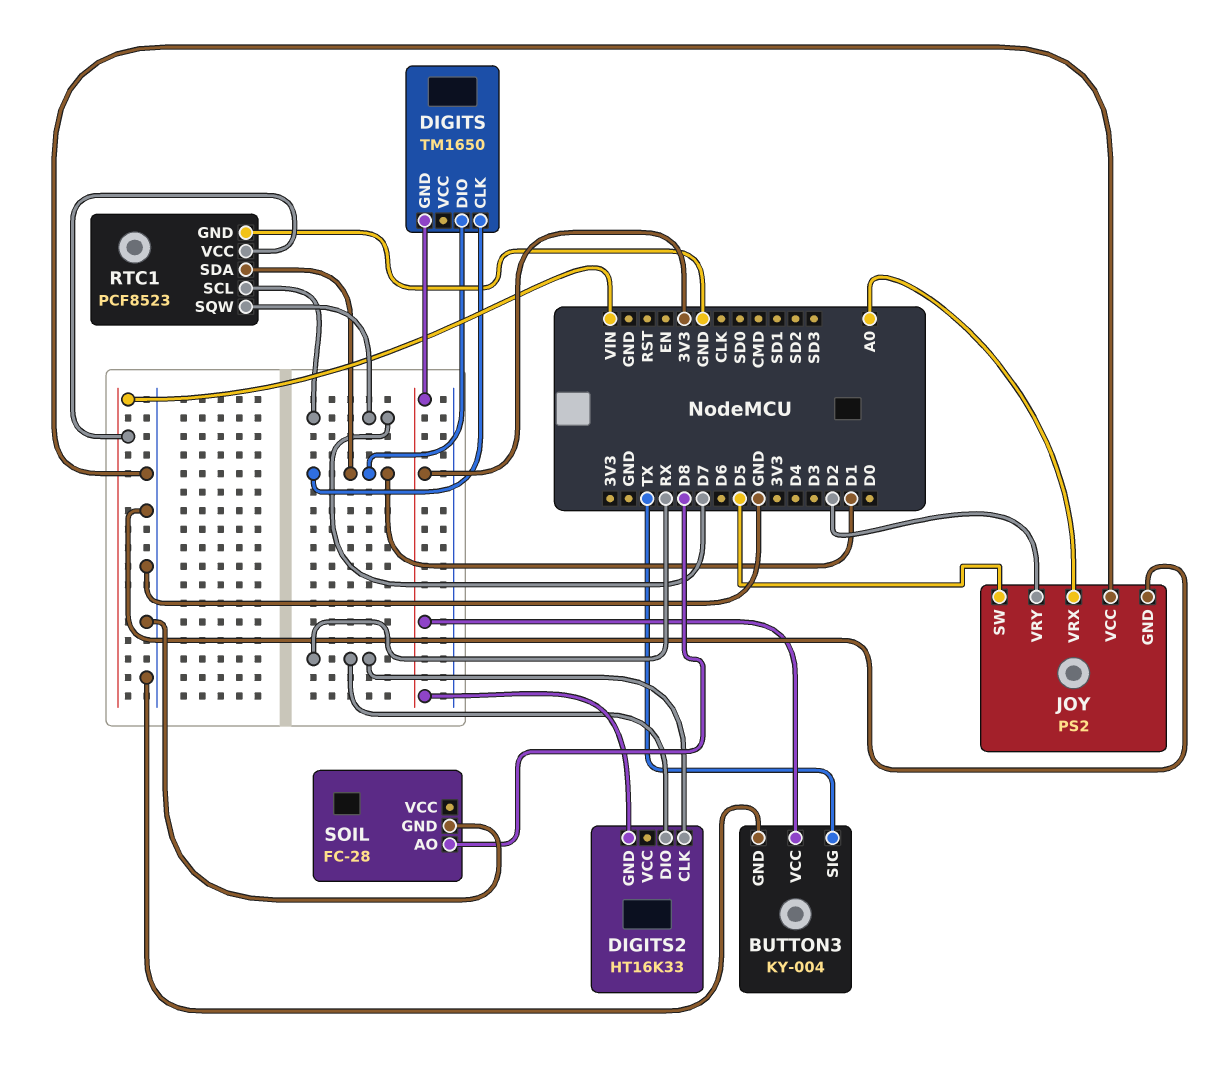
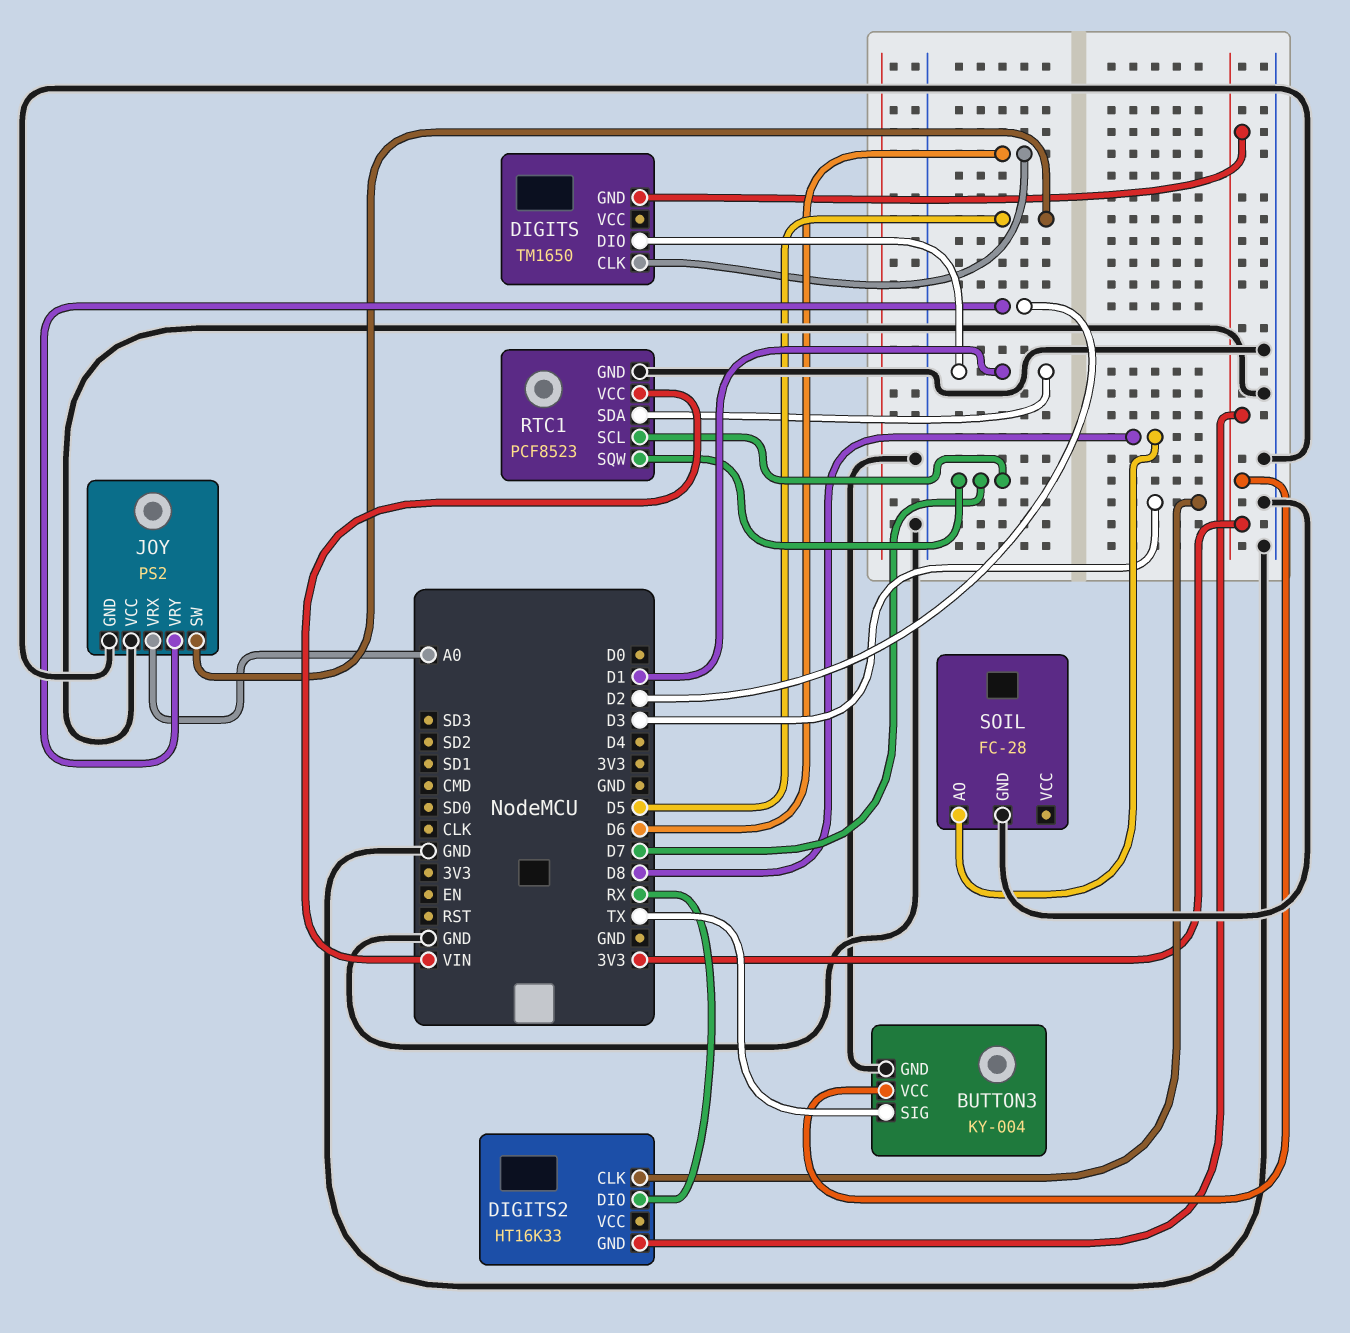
DIGITS pin CLK: D1 -> D6
DIGITS2 pin CLK: RX -> D3

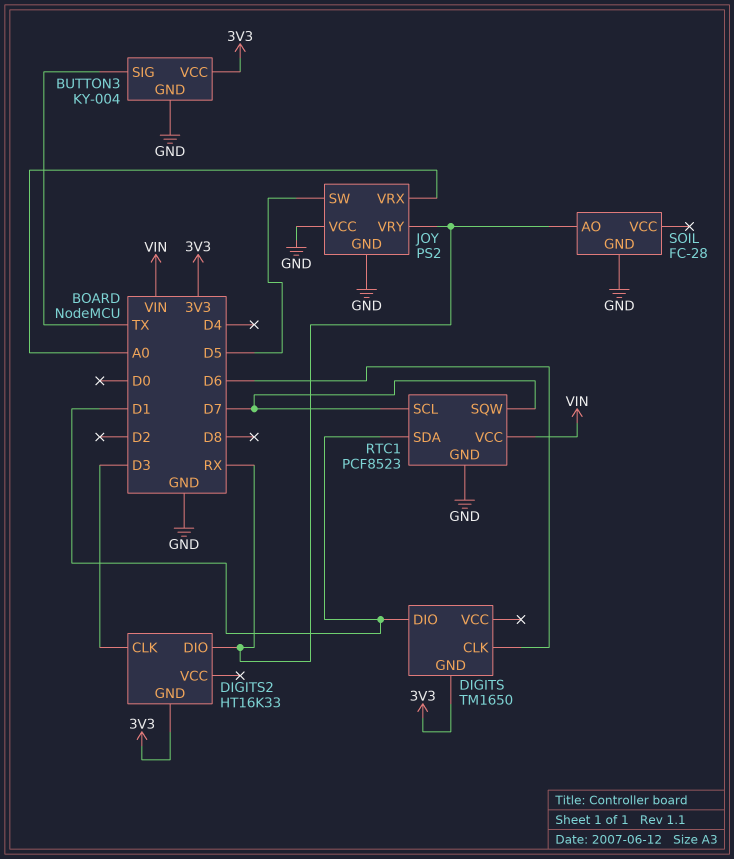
JOY pin VRY: D2 -> RX
SOIL pin AO: D8 -> RX

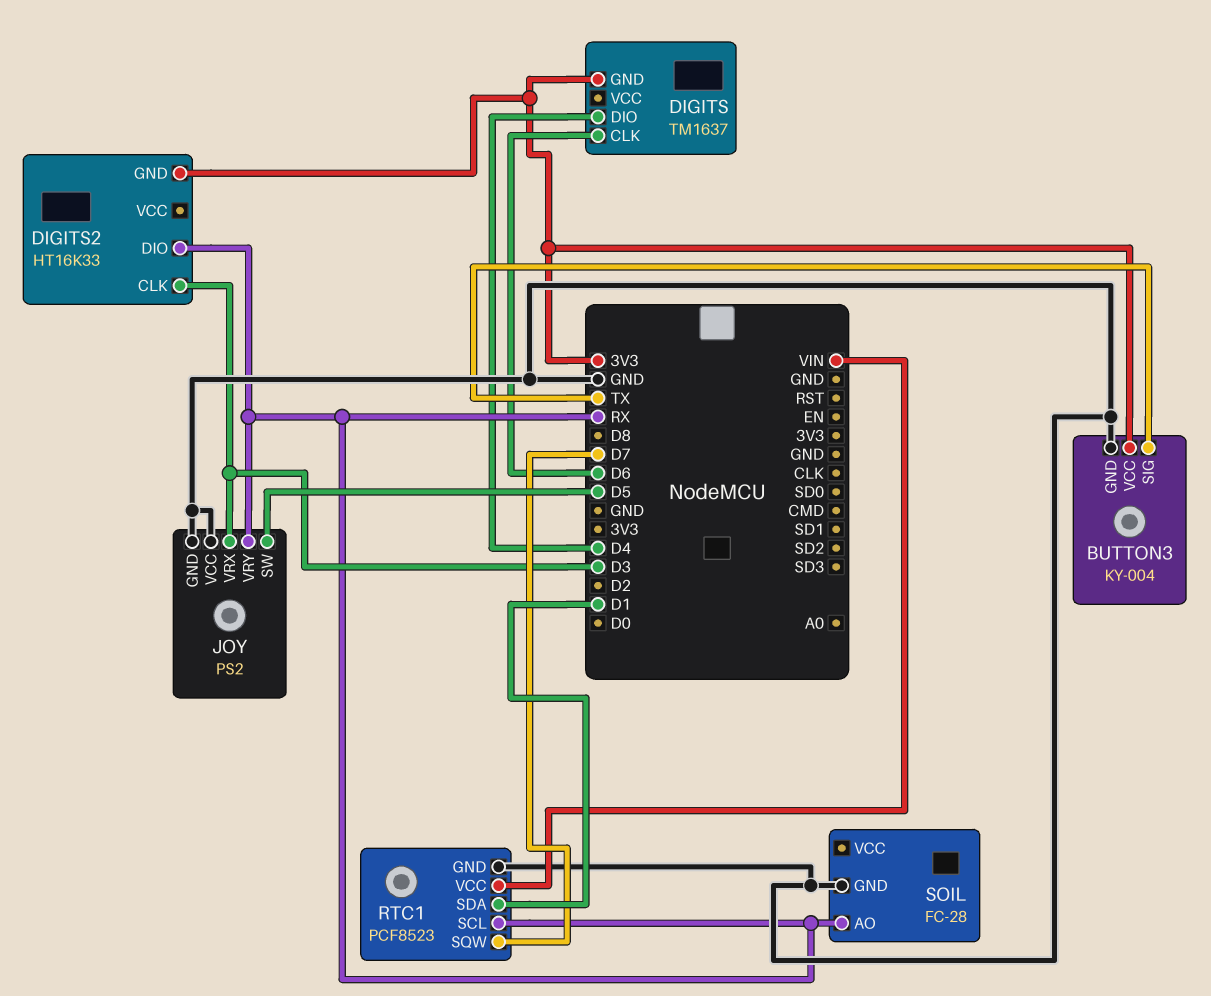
DIGITS: TM1650 -> TM1637
DIGITS pin DIO: D1 -> D4
JOY pin VRX: A0 -> D3
RTC1 pin SCL: D7 -> RX

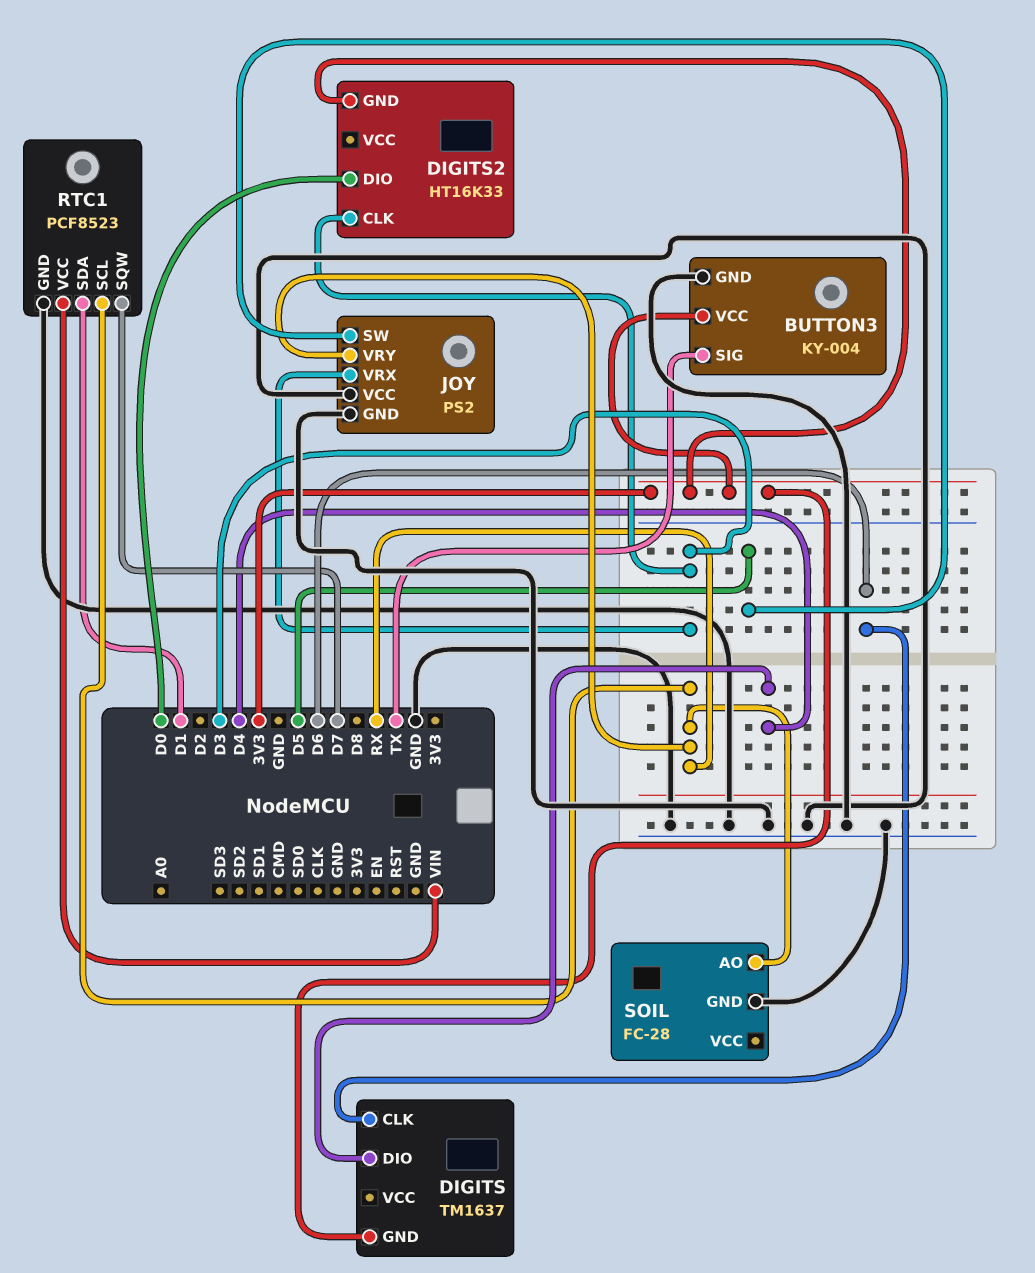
DIGITS2 pin DIO: RX -> D0

